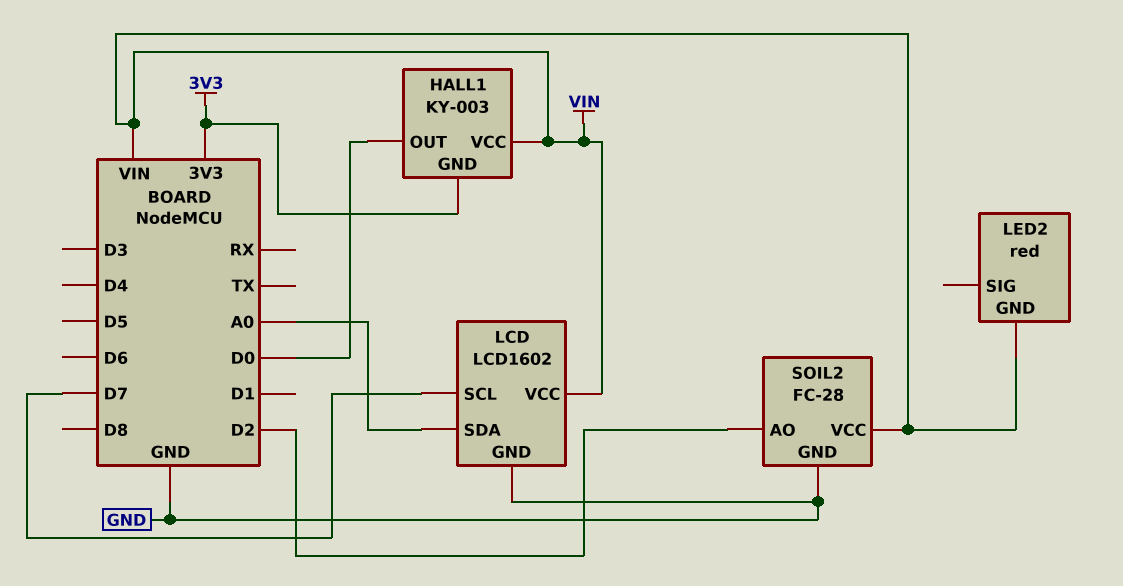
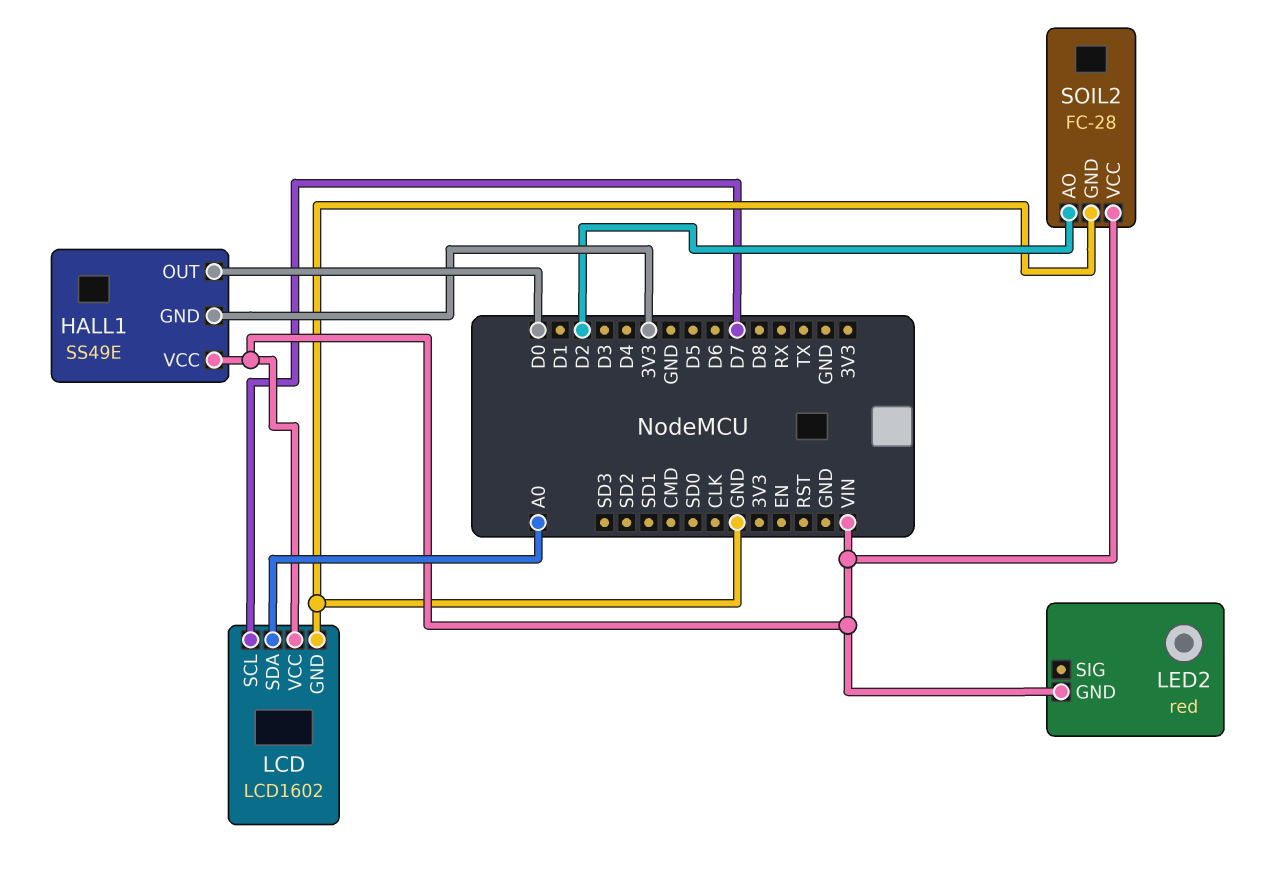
HALL1: KY-003 -> SS49E

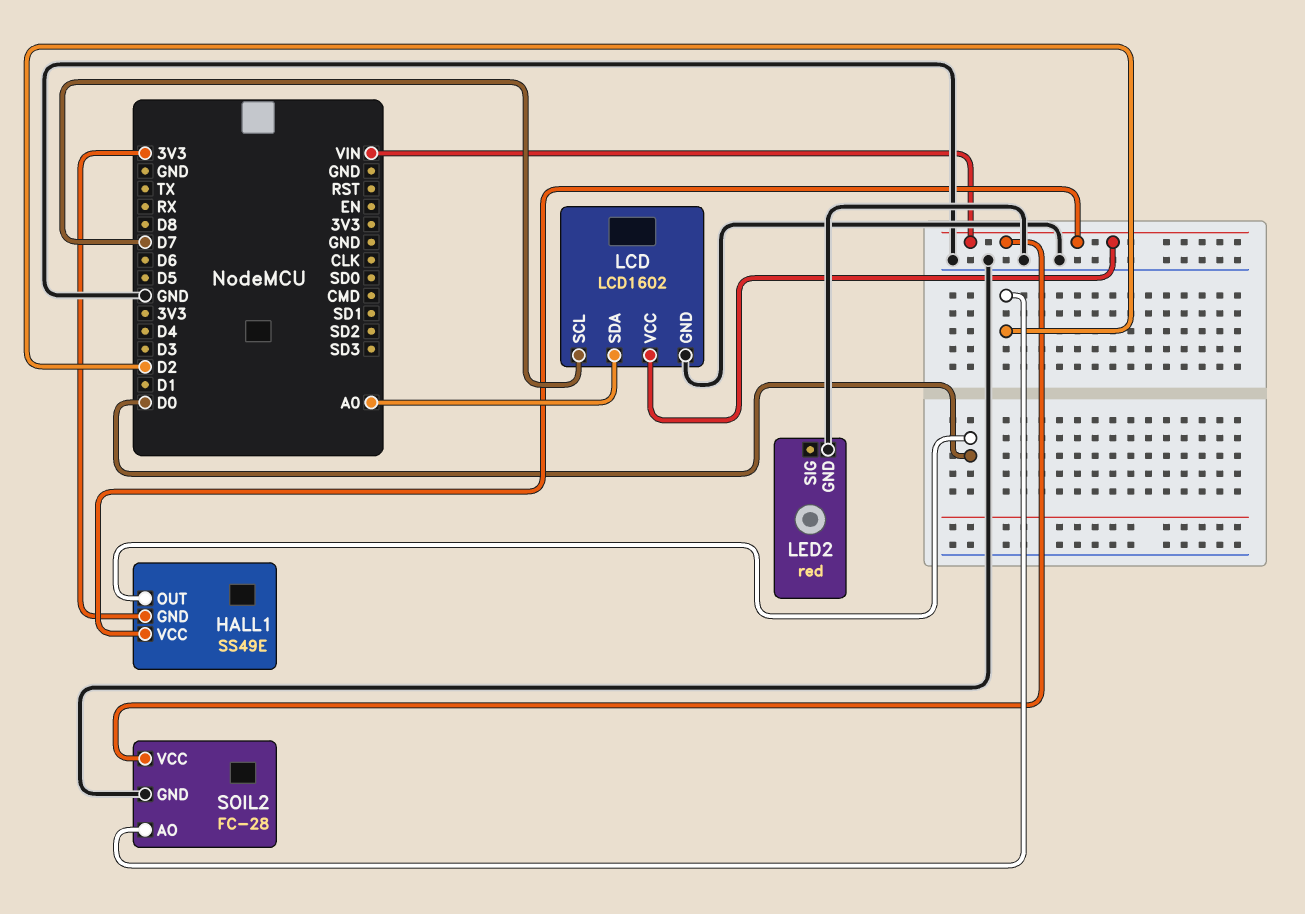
LED2 pin GND: VIN -> GND

